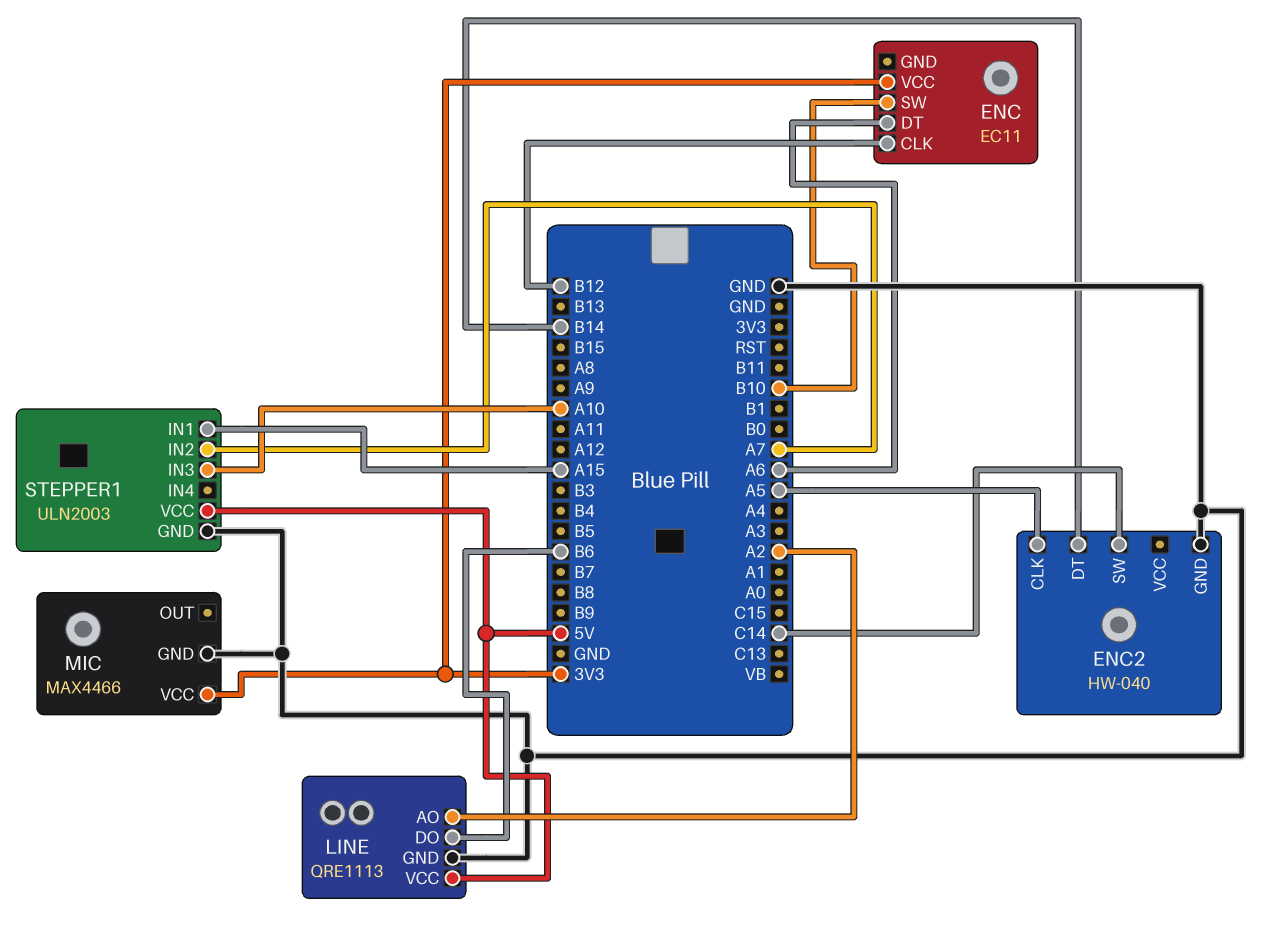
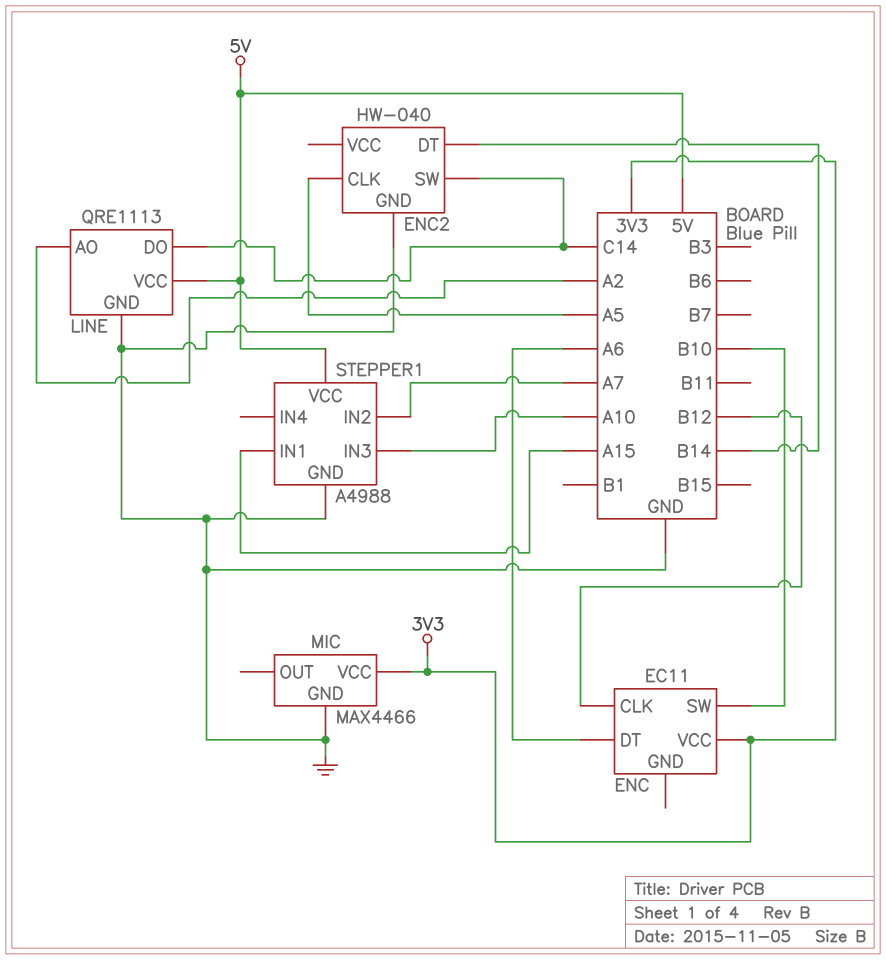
LINE pin DO: B6 -> C14
STEPPER1: ULN2003 -> A4988

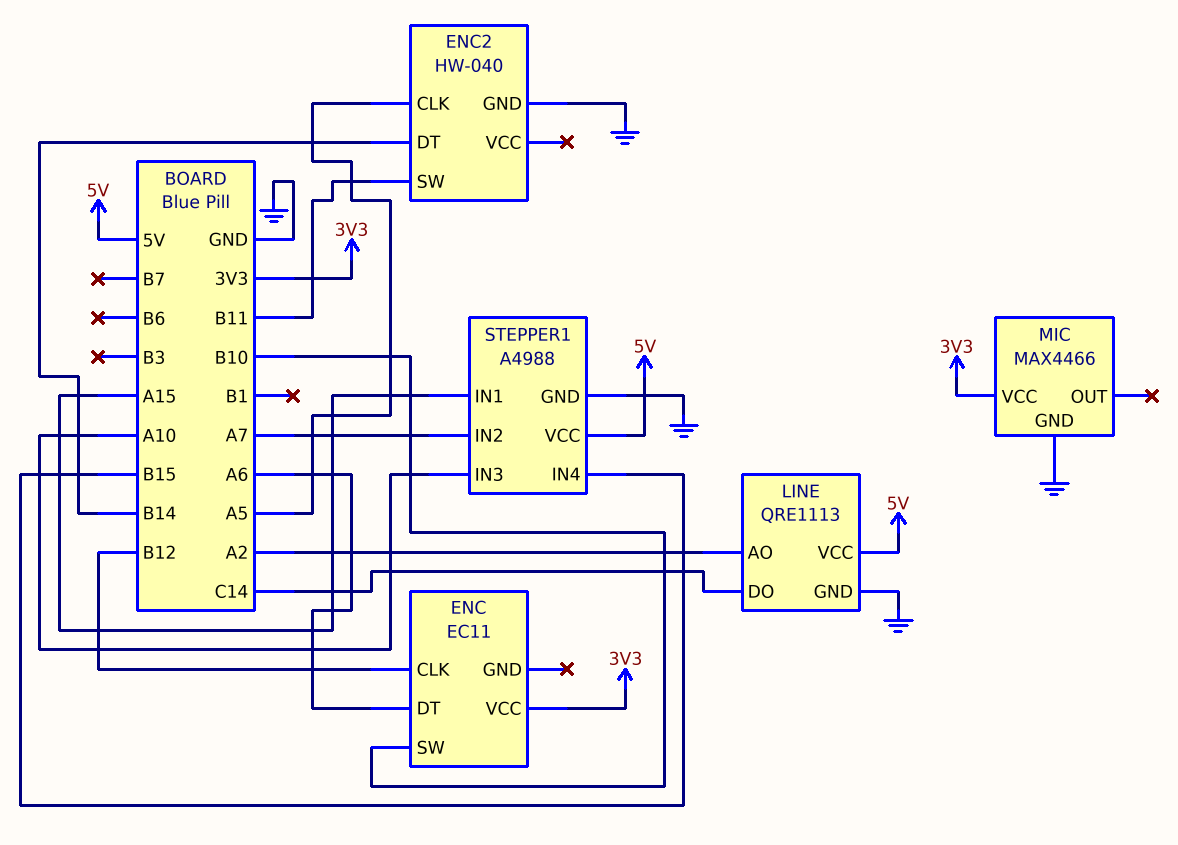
ENC2 pin SW: C14 -> B11
STEPPER1 pin IN4: none -> B15

